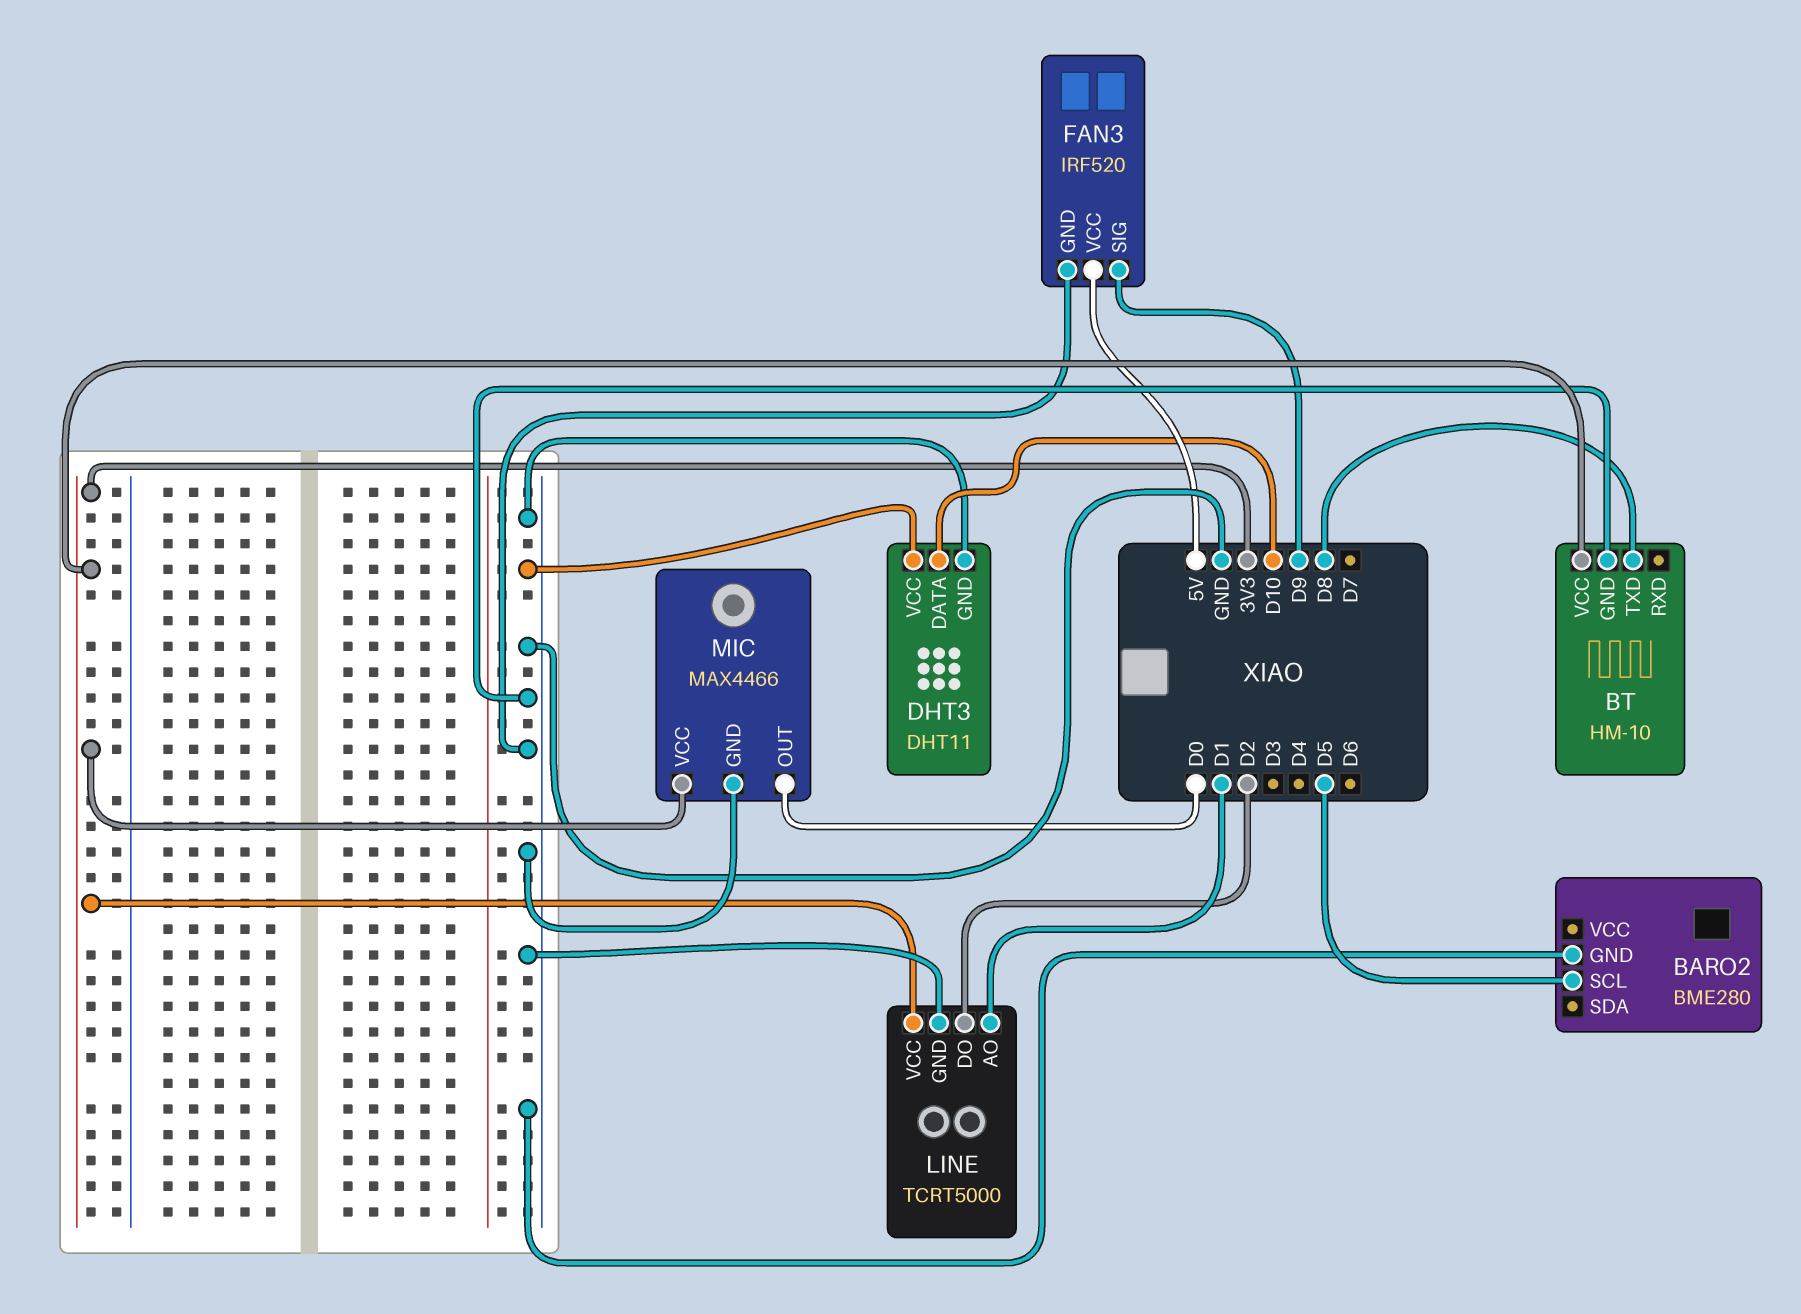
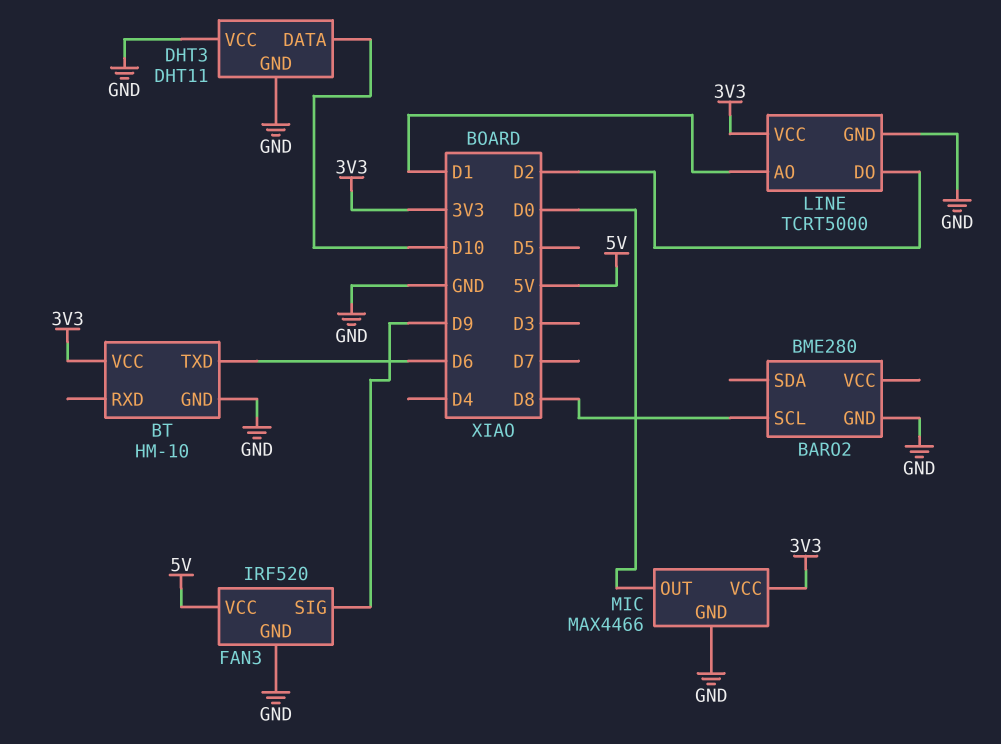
BARO2 pin SCL: D5 -> D8
BT pin TXD: D8 -> D6

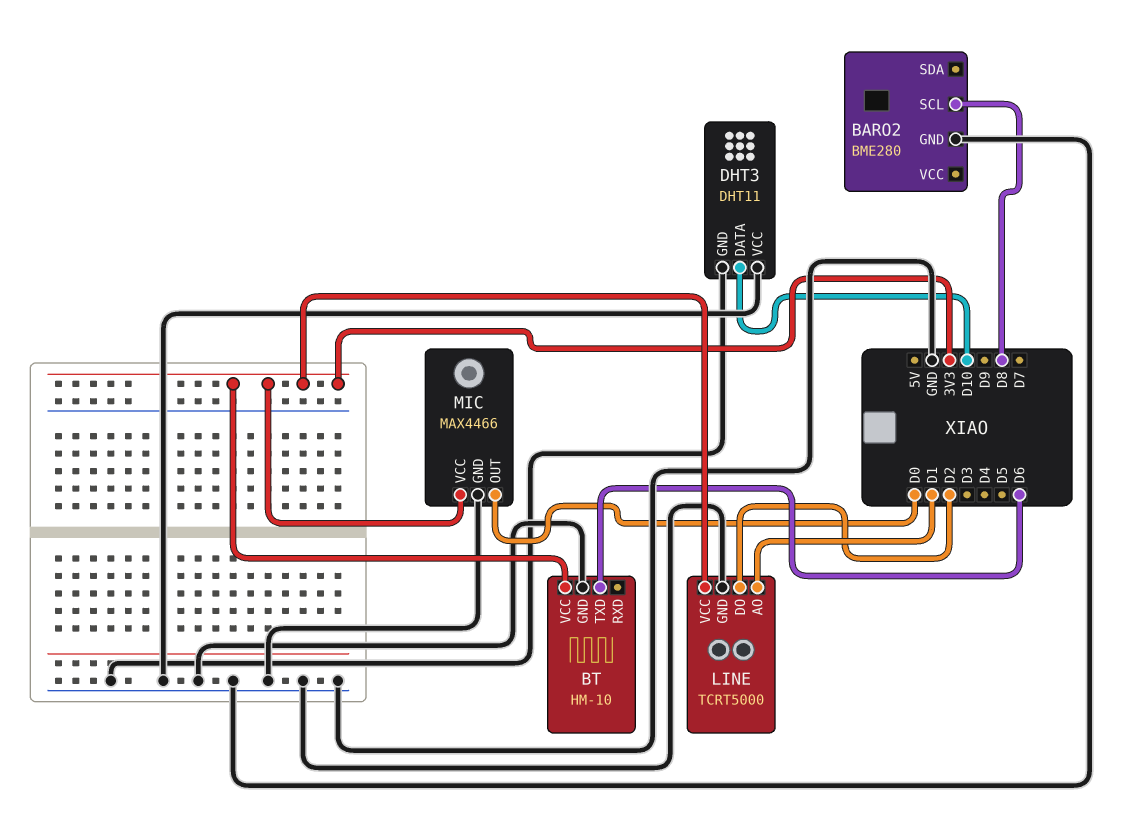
FAN3: IRF520 -> none
FAN3 pin GND: GND -> none
FAN3 pin SIG: D9 -> none
FAN3 pin VCC: 5V -> none

